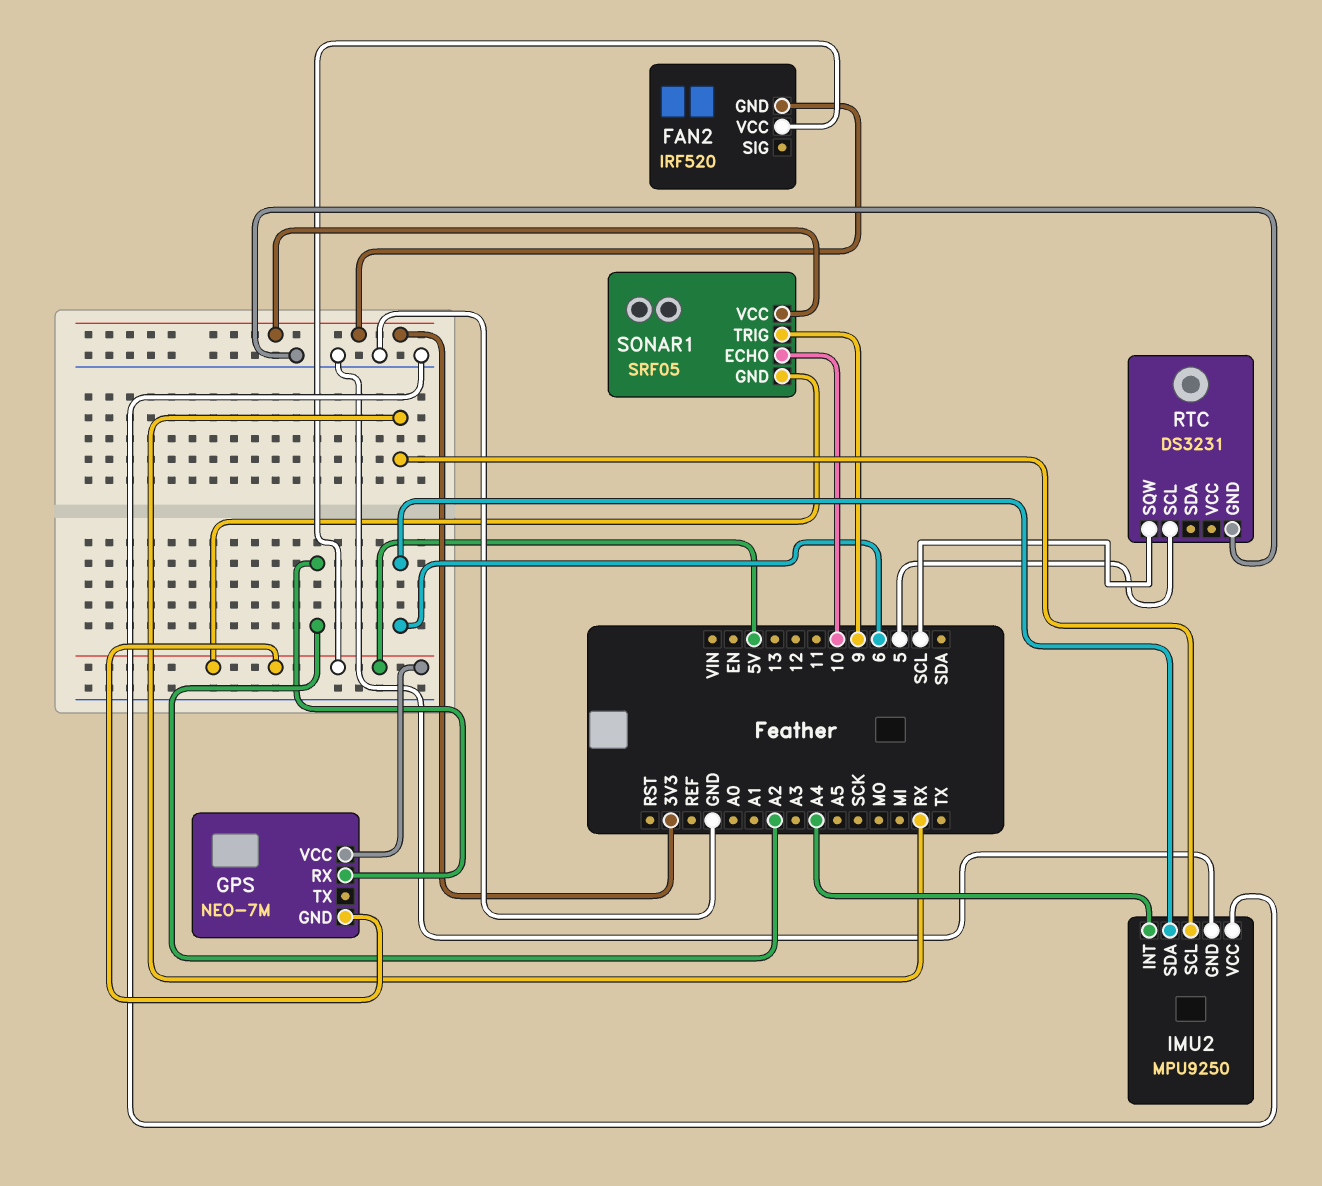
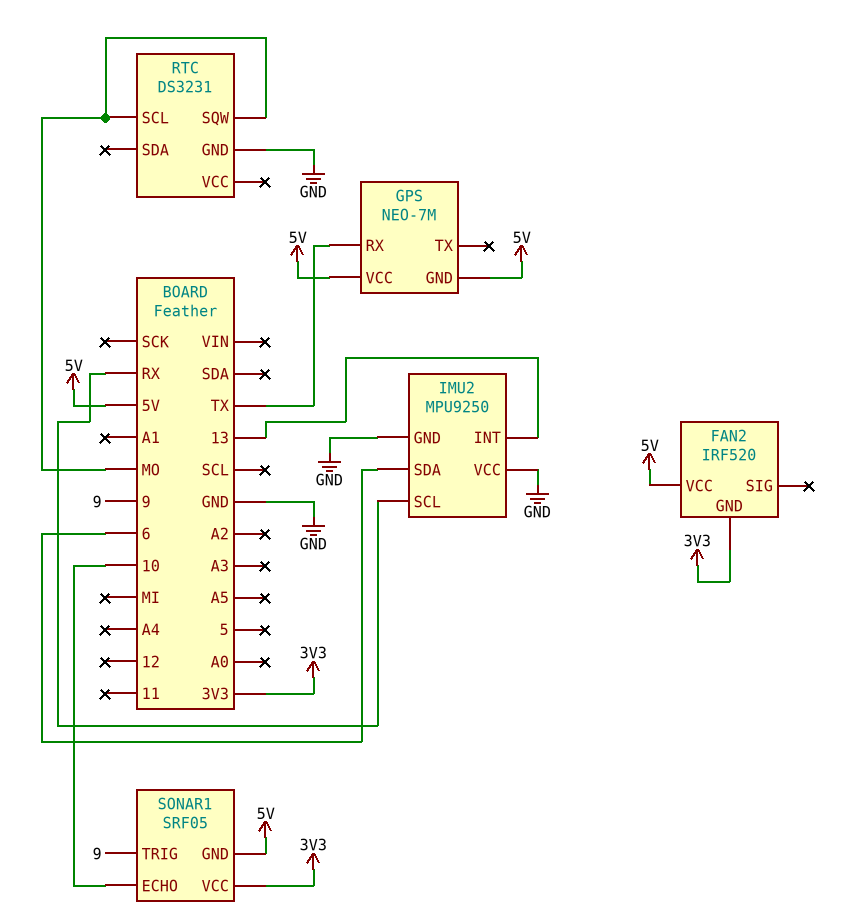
GPS pin RX: A2 -> TX
IMU2 pin INT: A4 -> 13
RTC pin SCL: 5 -> MO
RTC pin SQW: SCL -> MO

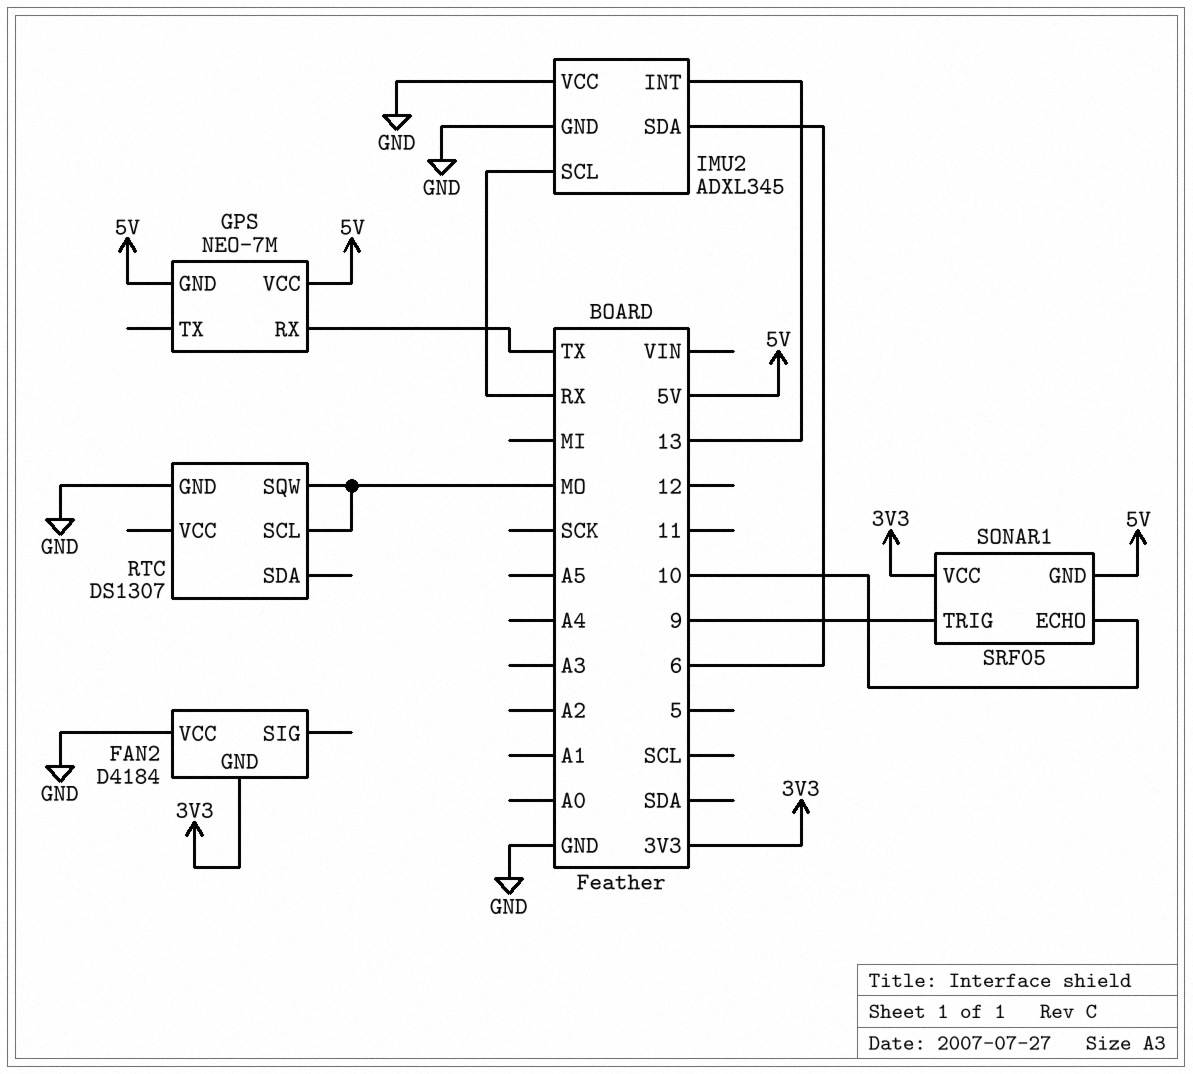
FAN2: IRF520 -> D4184
FAN2 pin VCC: 5V -> GND
IMU2: MPU9250 -> ADXL345
RTC: DS3231 -> DS1307

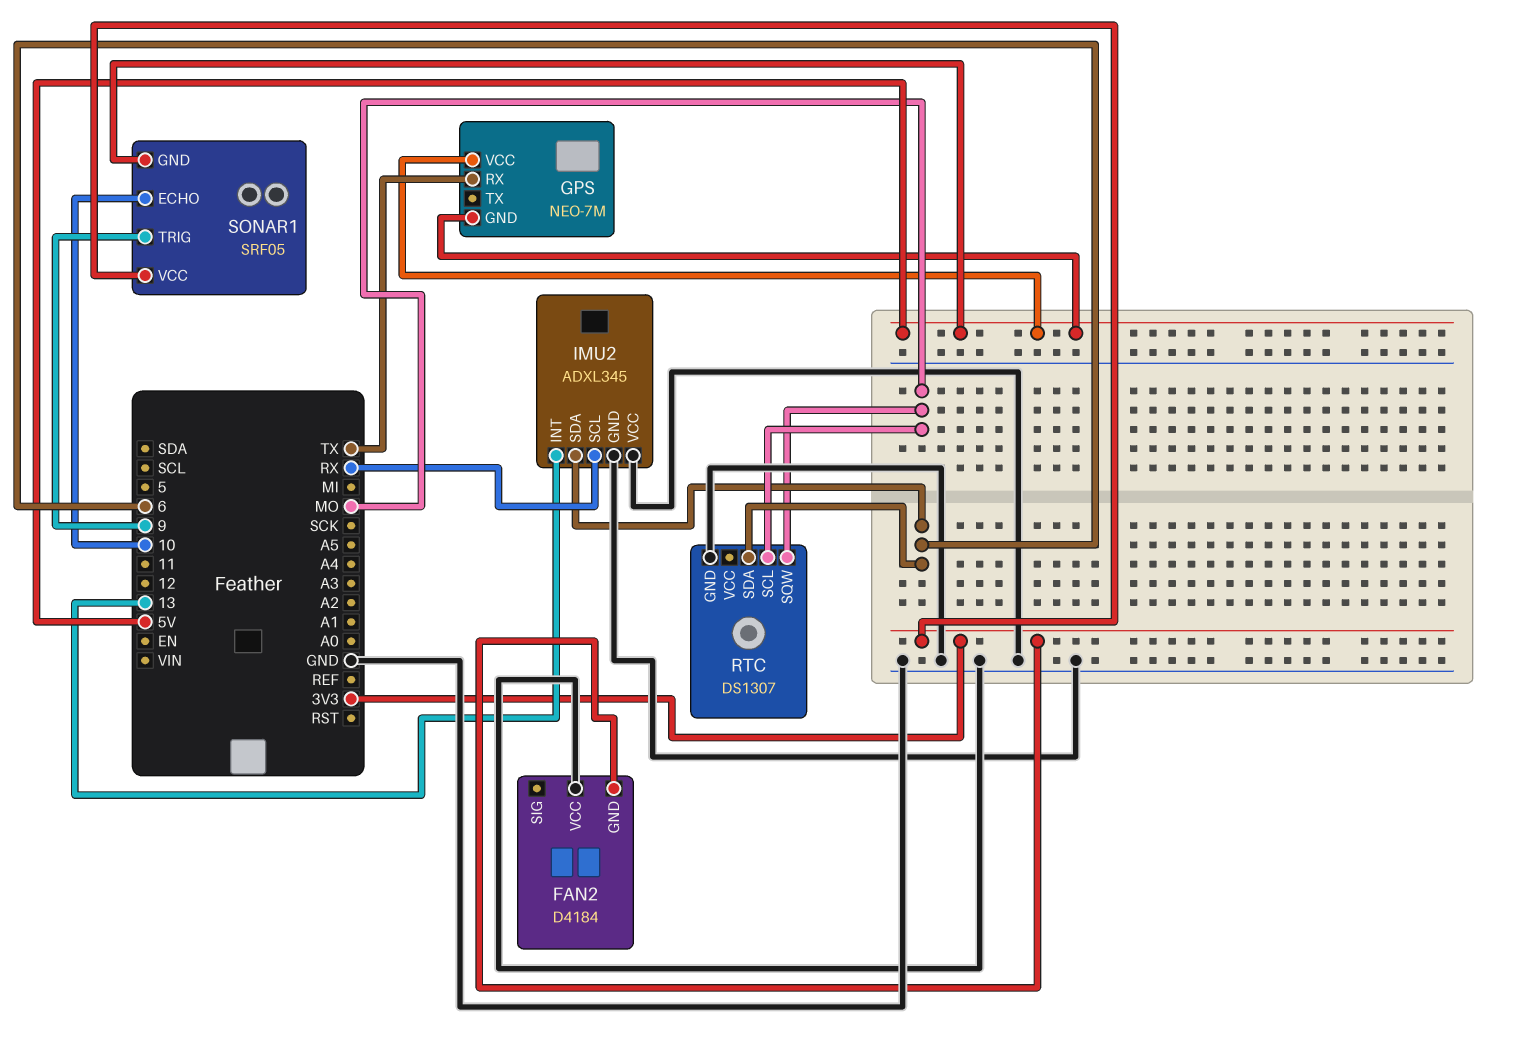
RTC pin SDA: none -> 6

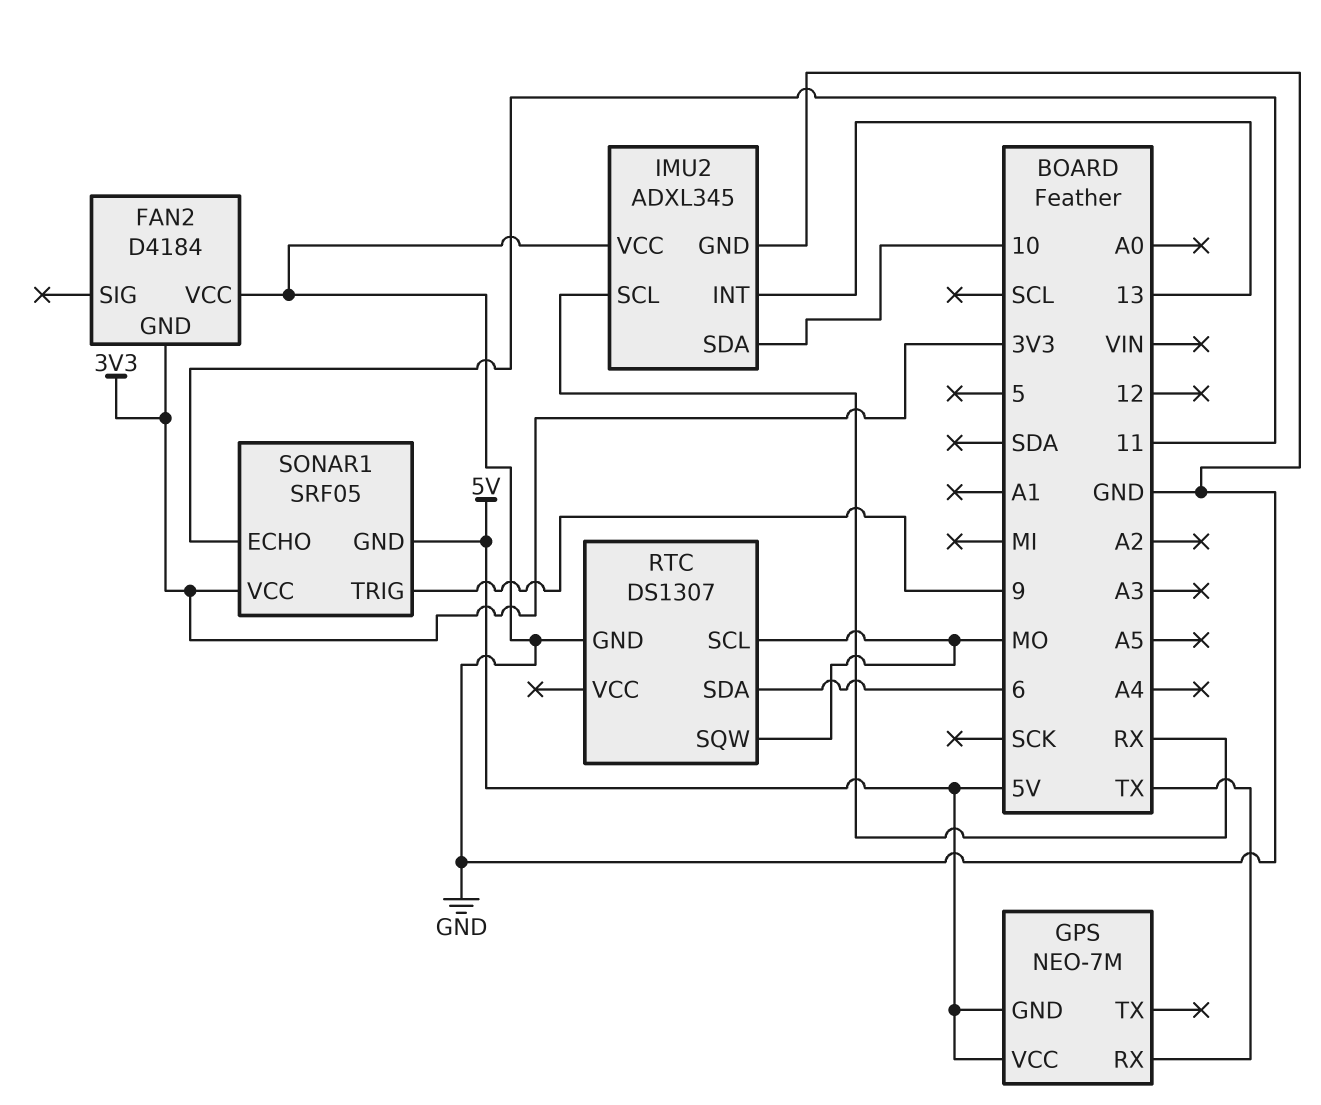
IMU2 pin SDA: 6 -> 10
SONAR1 pin ECHO: 10 -> 11

